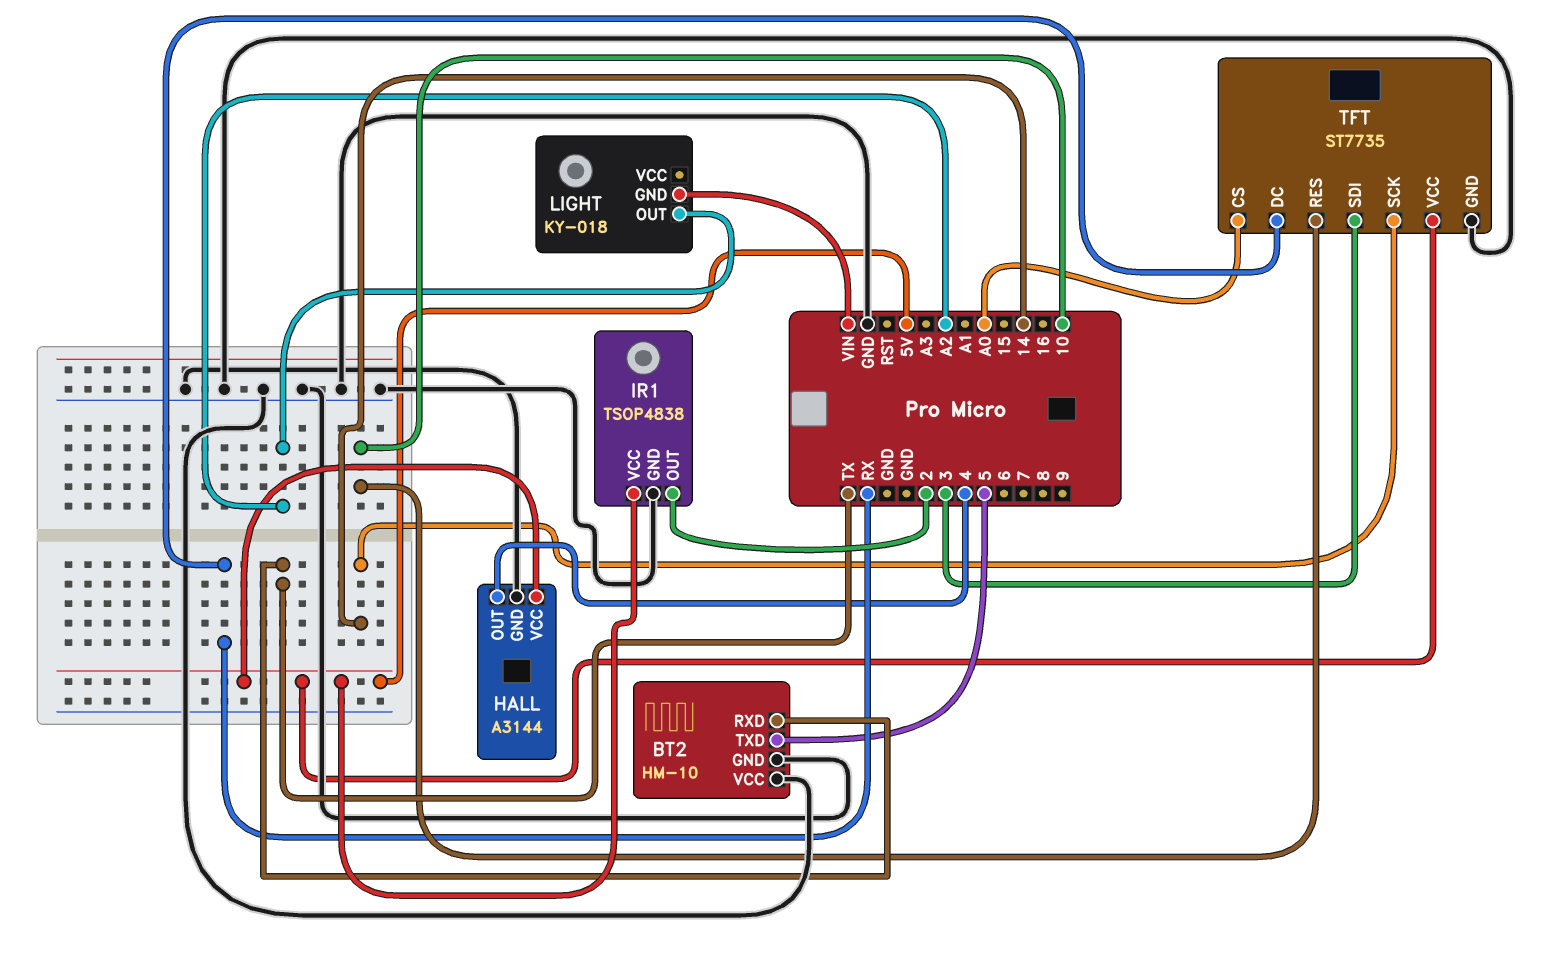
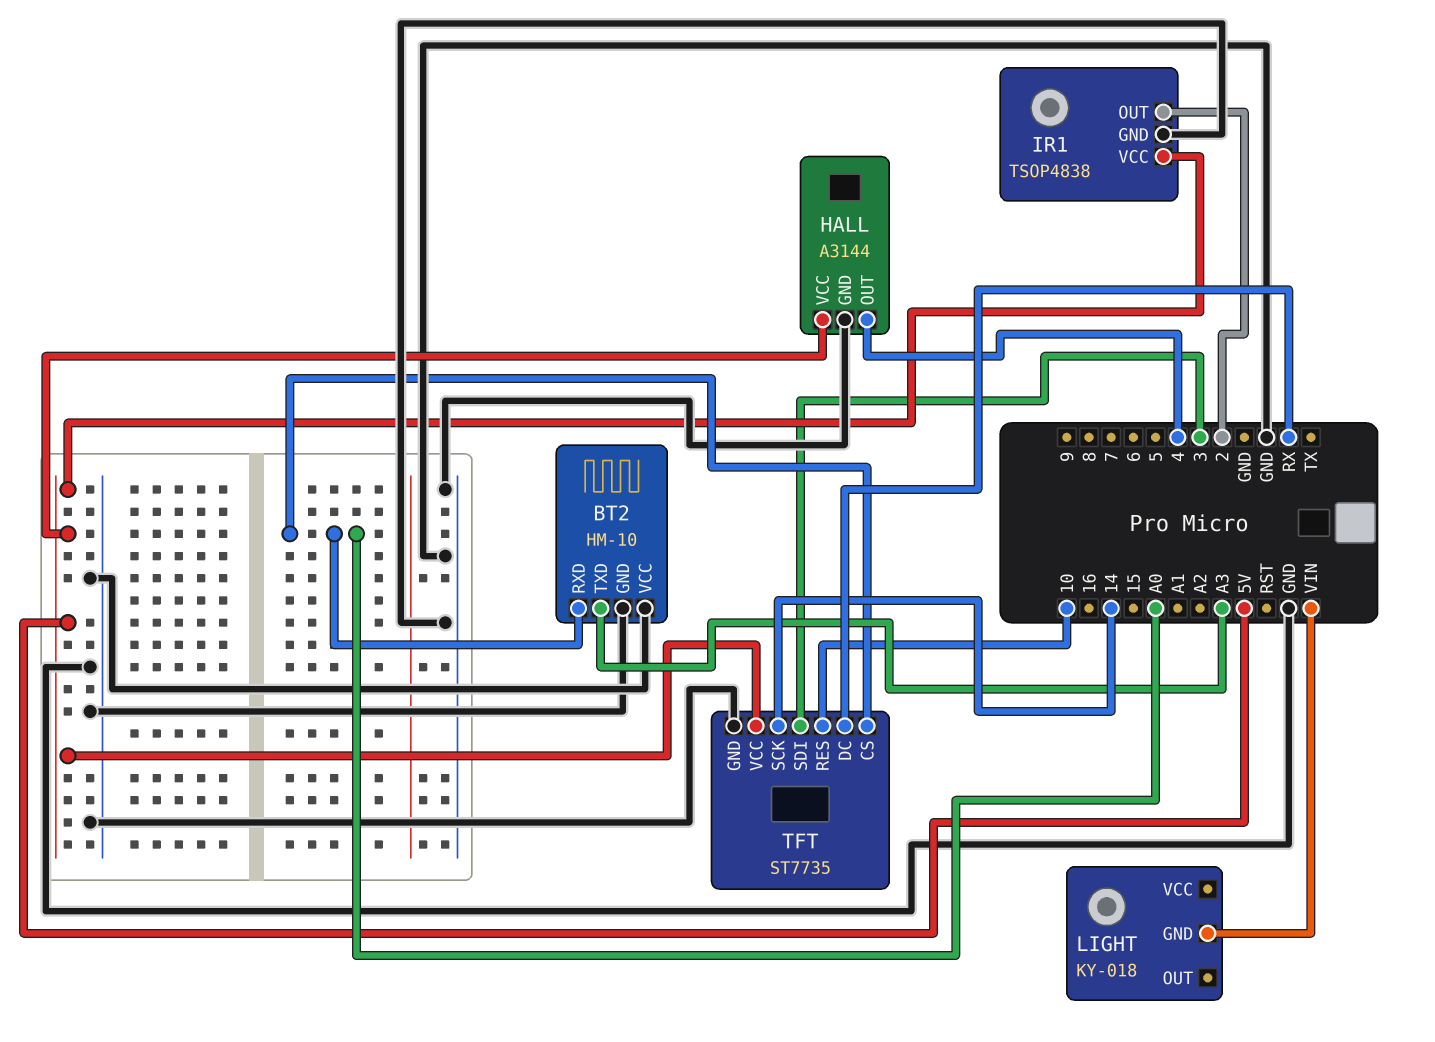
BT2 pin RXD: TX -> A0
BT2 pin TXD: 5 -> A3
LIGHT pin OUT: A2 -> none

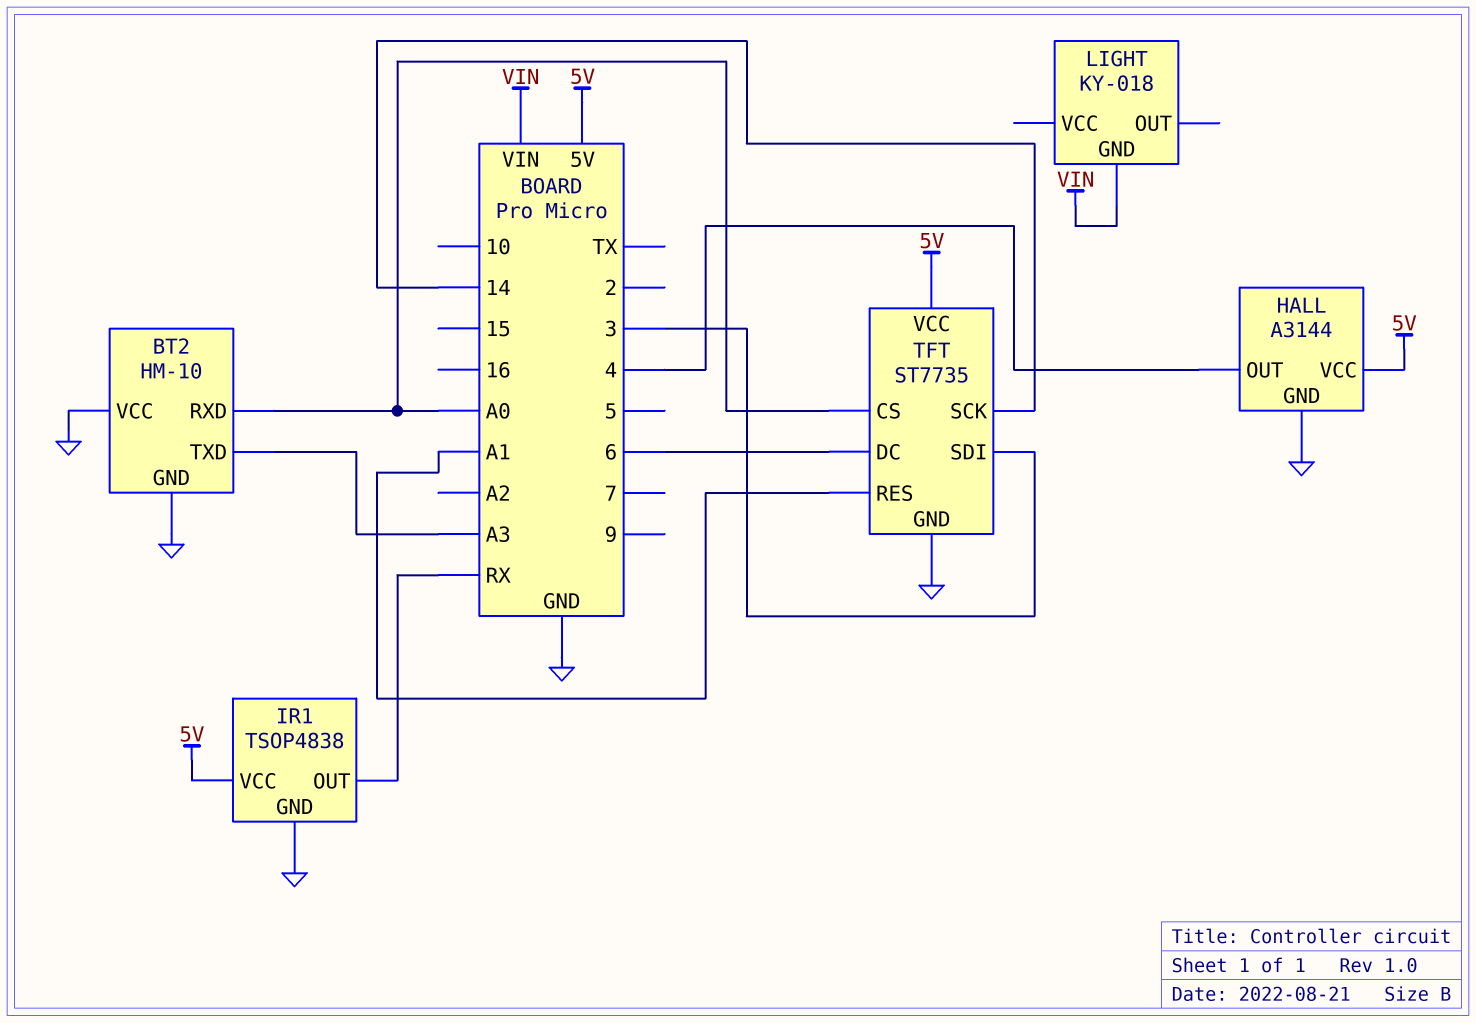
IR1 pin OUT: 2 -> RX
TFT pin DC: RX -> 6
TFT pin RES: 10 -> A1

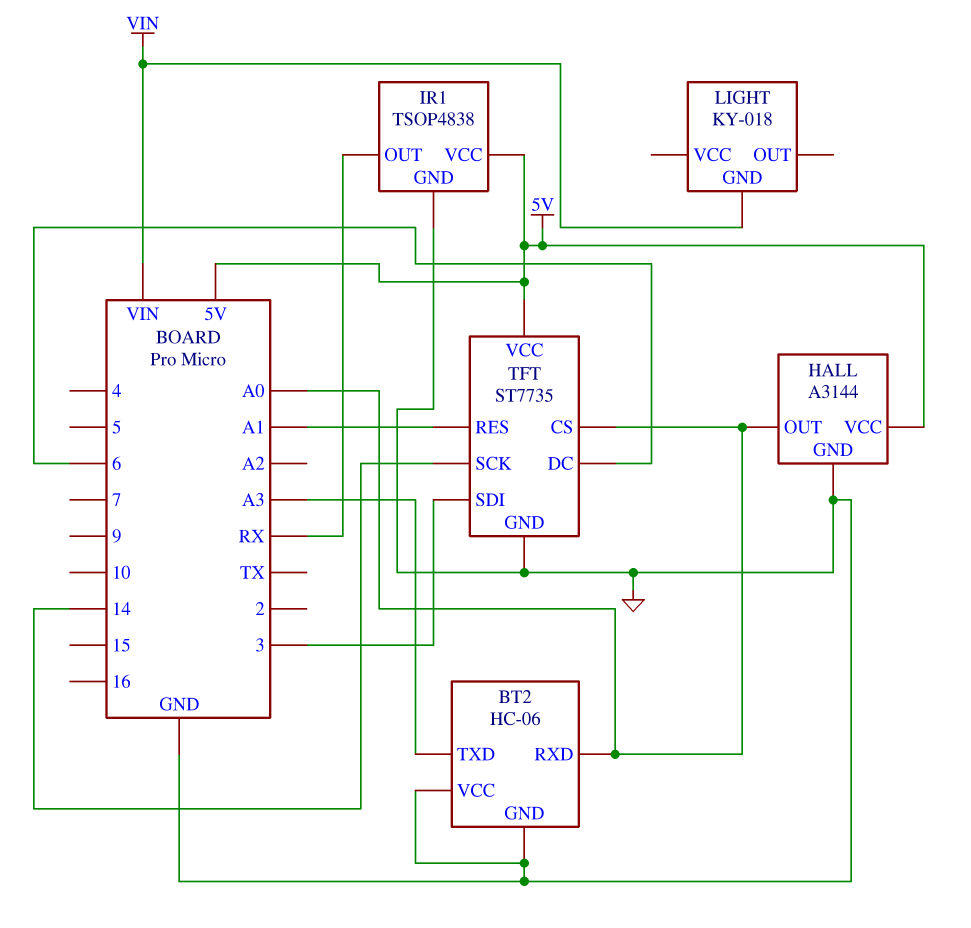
BT2: HM-10 -> HC-06
HALL pin OUT: 4 -> A0

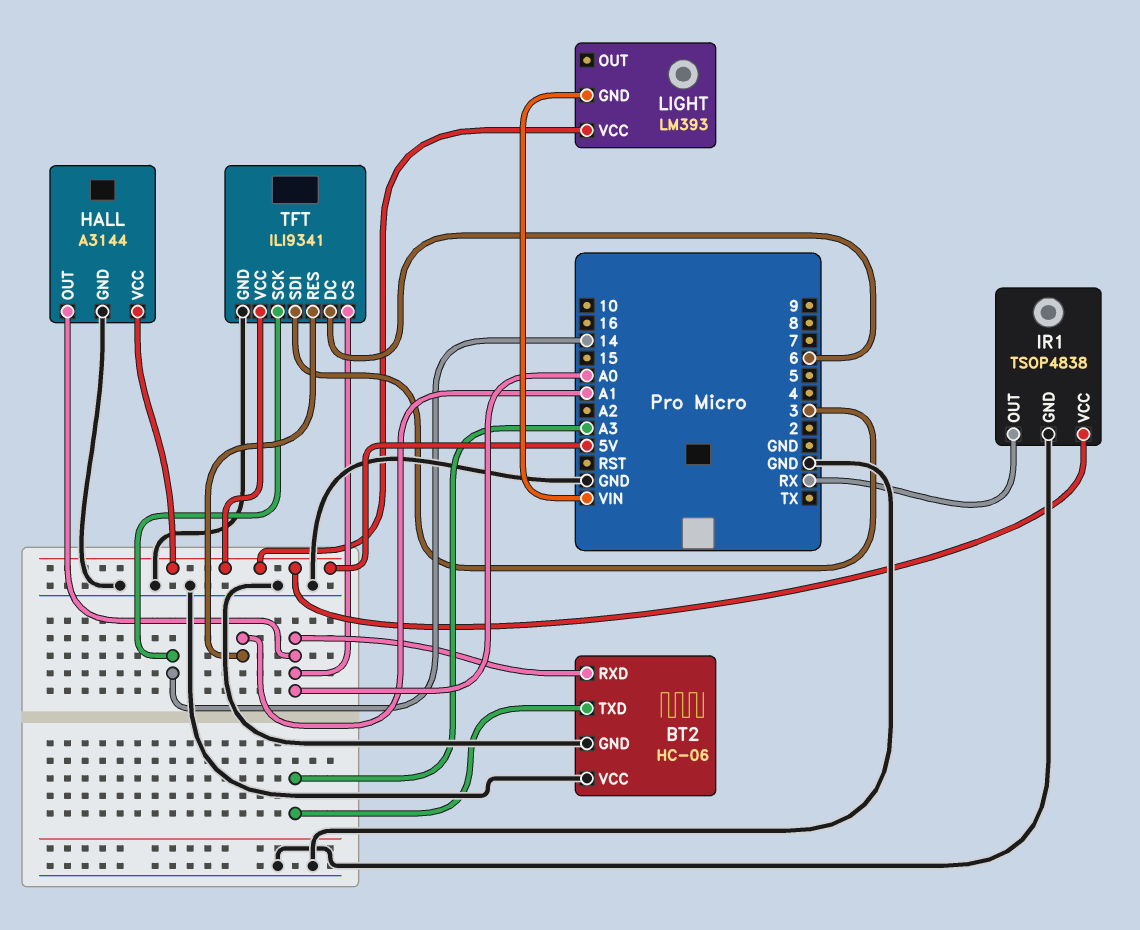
LIGHT: KY-018 -> LM393
LIGHT pin VCC: none -> 5V
TFT: ST7735 -> ILI9341

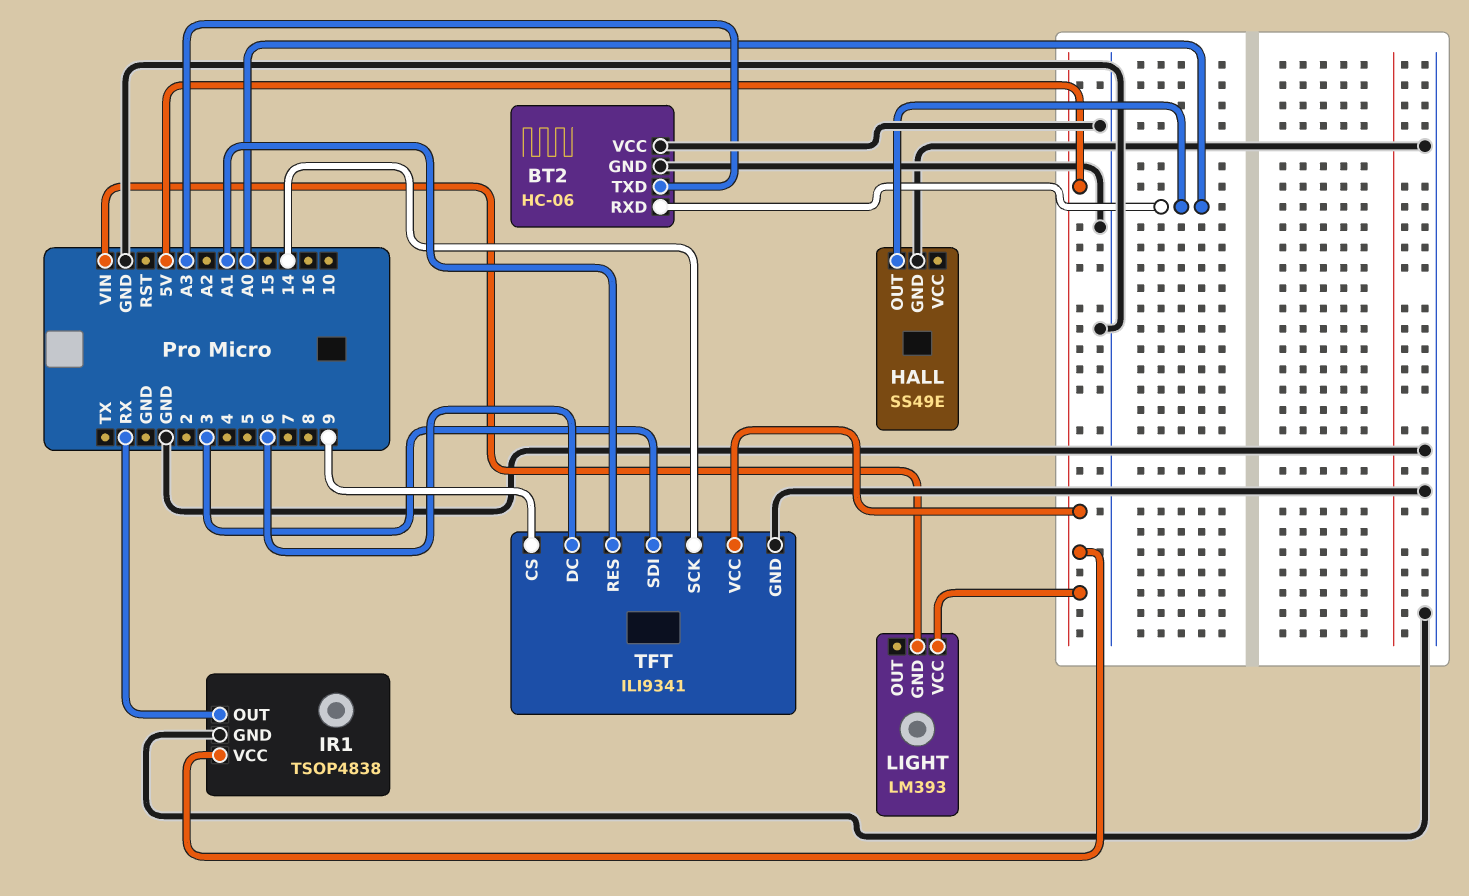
HALL: A3144 -> SS49E
HALL pin VCC: 5V -> none
TFT pin CS: A0 -> 9

